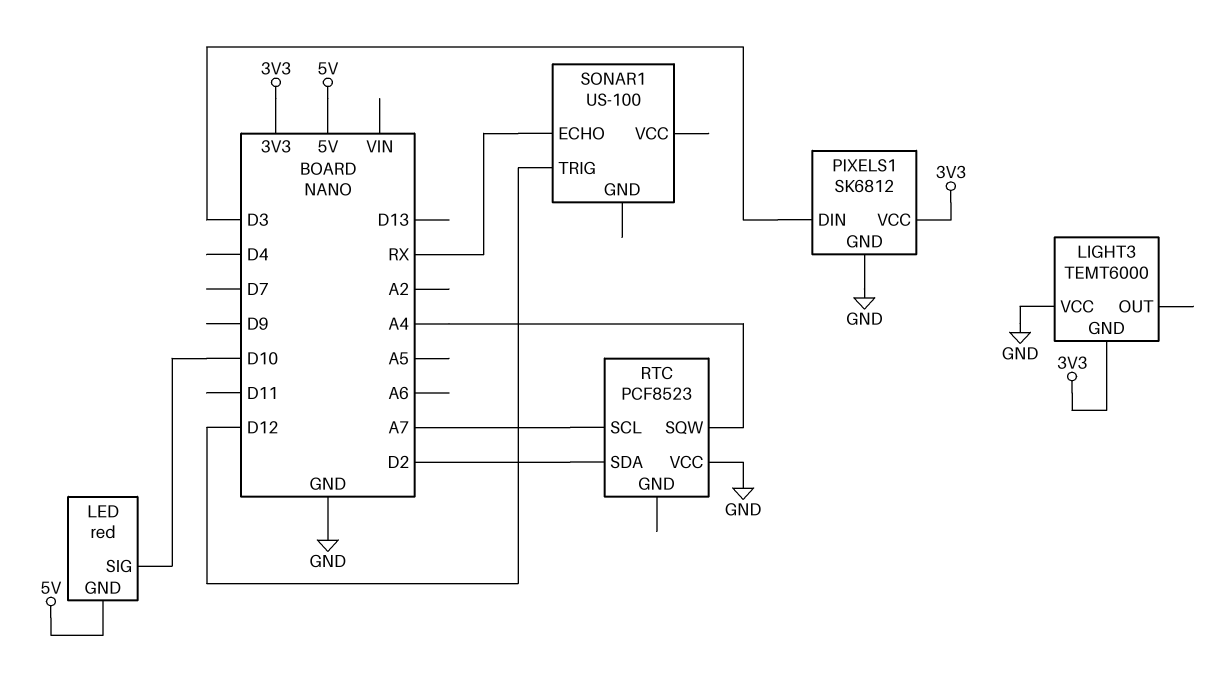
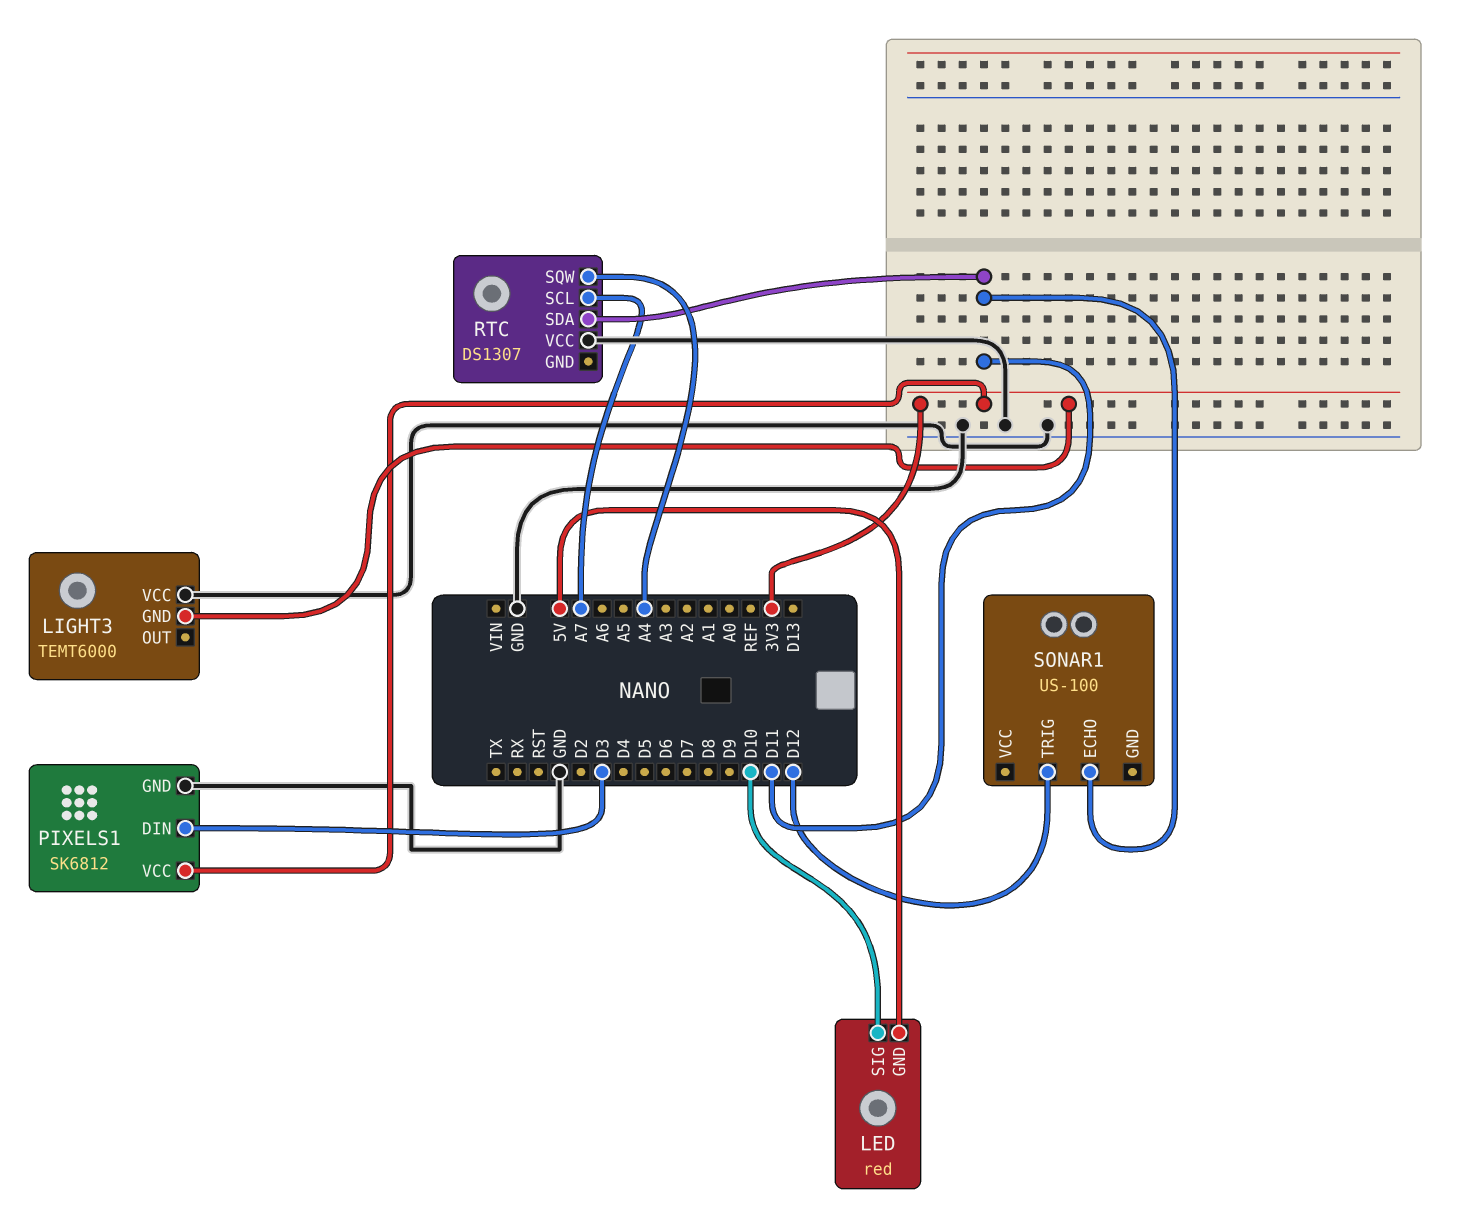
RTC: PCF8523 -> DS1307
RTC pin SDA: D2 -> D11
SONAR1 pin ECHO: RX -> D11

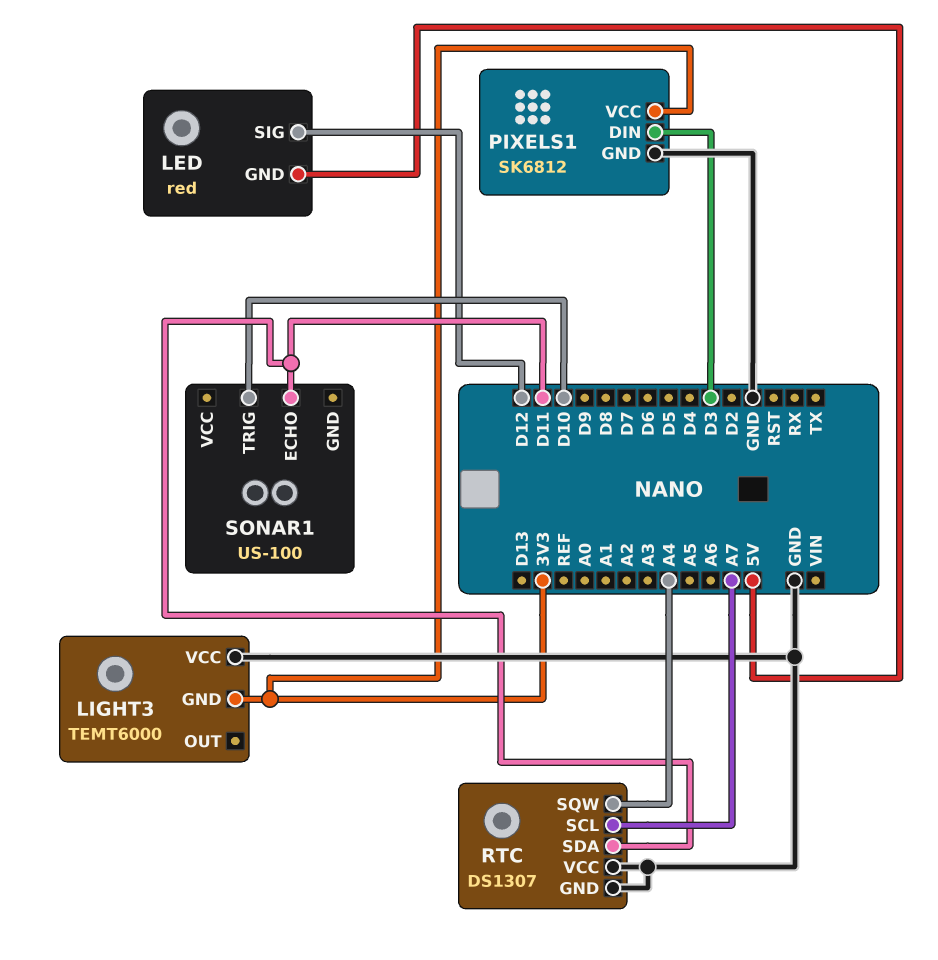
LED pin SIG: D10 -> D12
RTC pin GND: none -> GND
SONAR1 pin TRIG: D12 -> D10

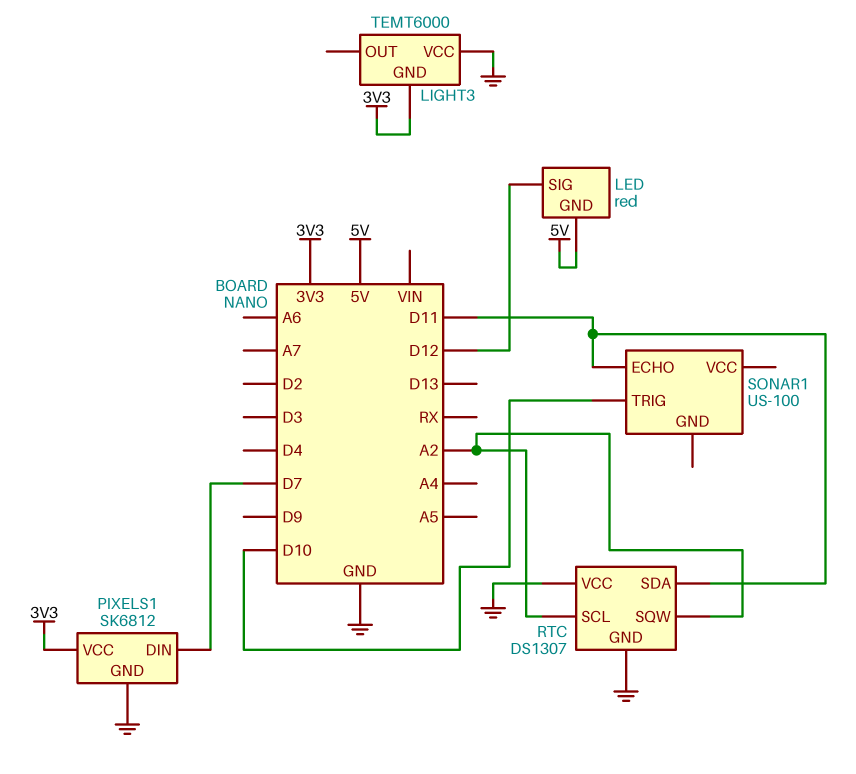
PIXELS1 pin DIN: D3 -> D7
RTC pin SCL: A7 -> A2
RTC pin SQW: A4 -> A2

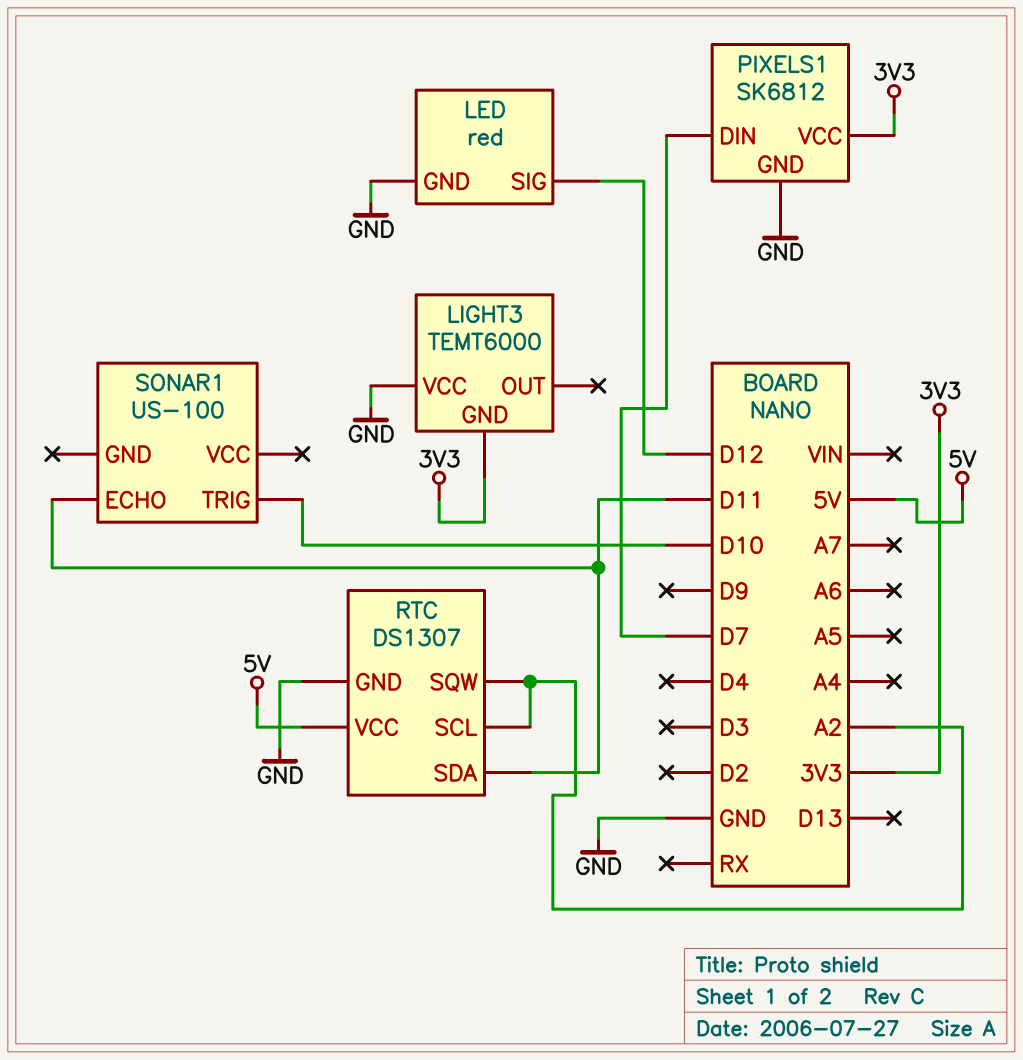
LED pin GND: 5V -> GND
RTC pin VCC: GND -> 5V

